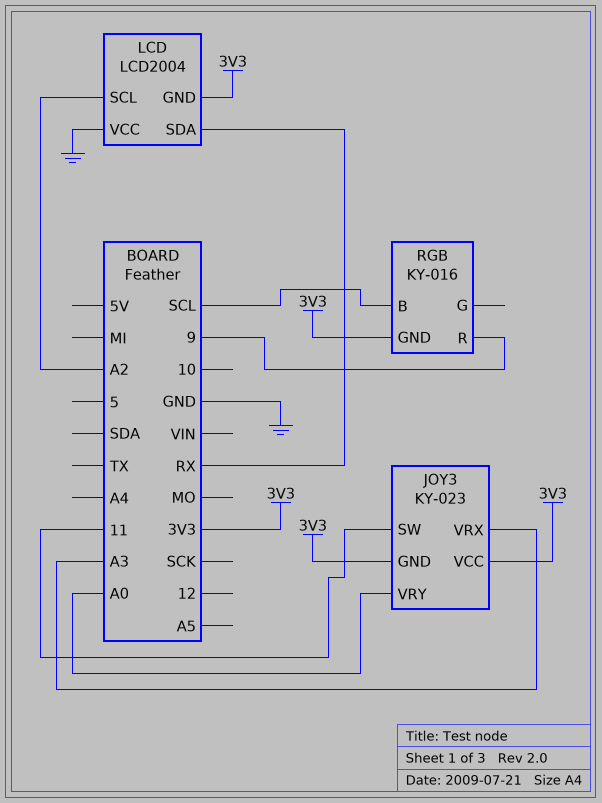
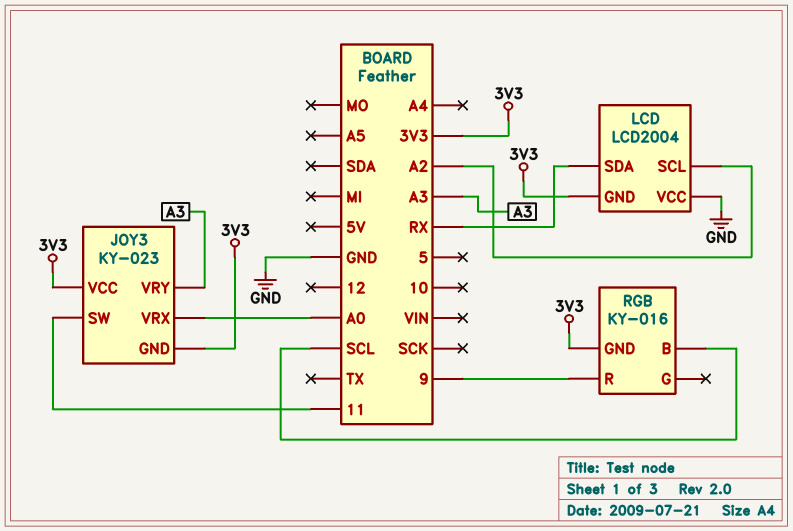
JOY3 pin VRX: A3 -> A0
JOY3 pin VRY: A0 -> A3

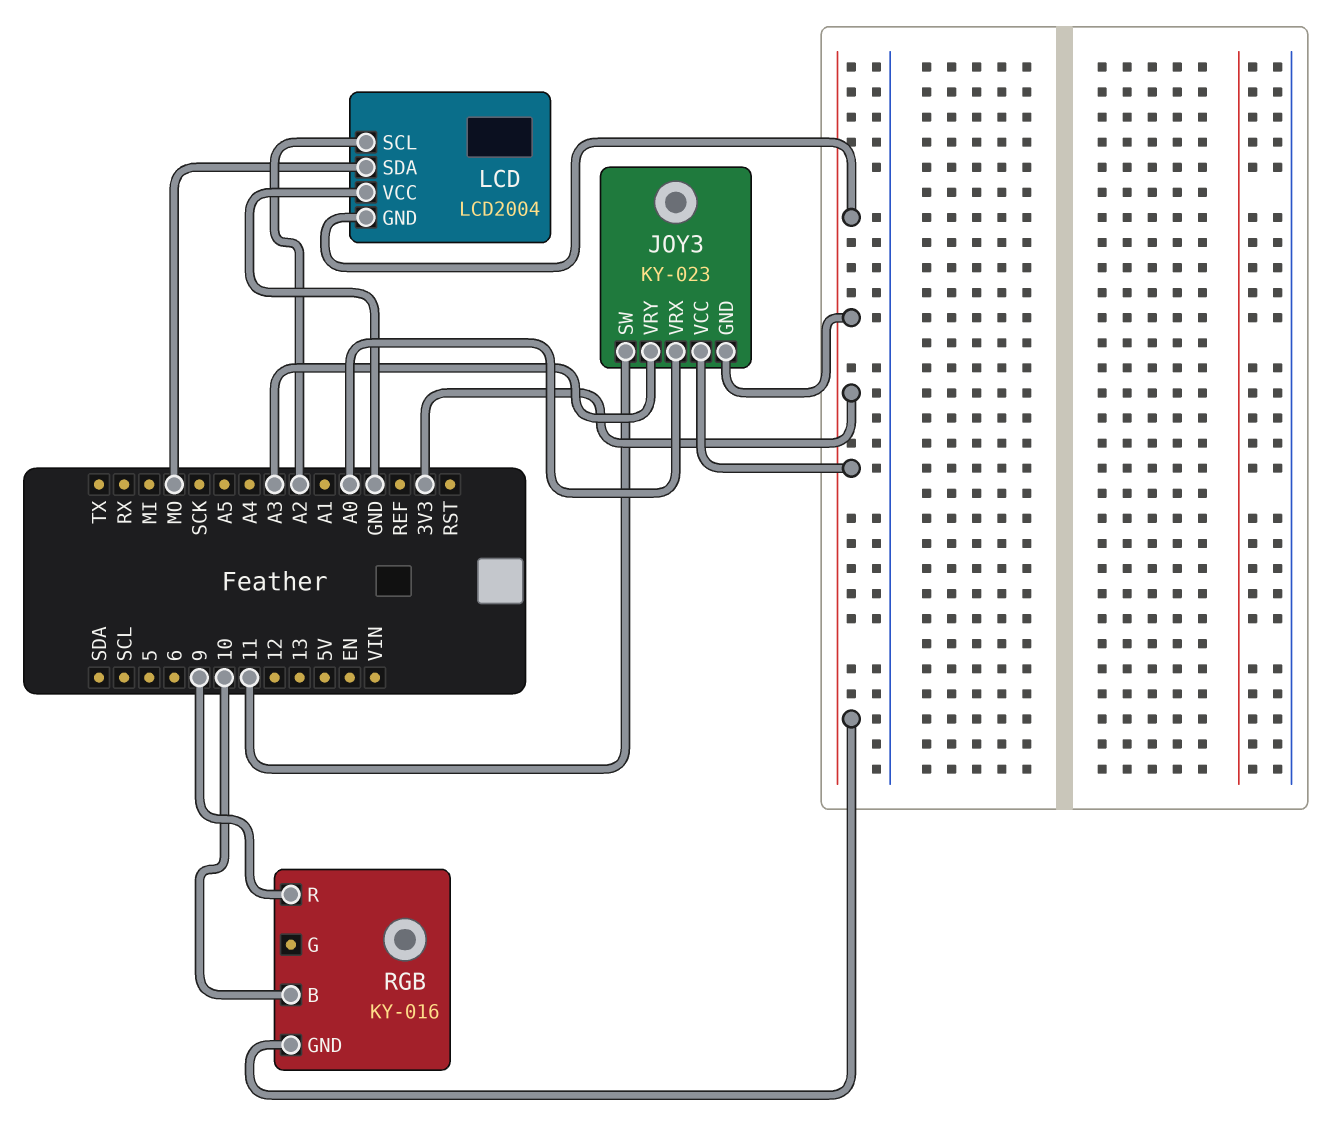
LCD pin SDA: RX -> MO
RGB pin B: SCL -> 10

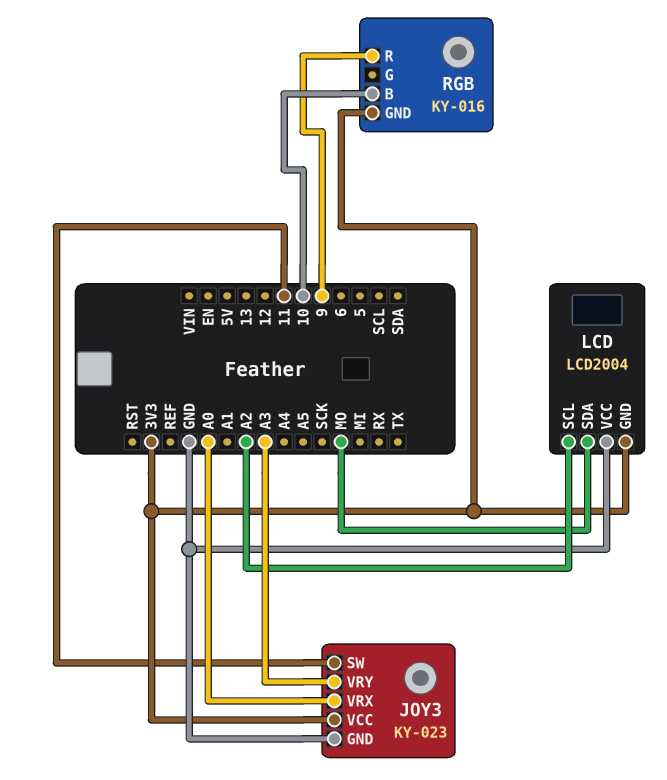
JOY3 pin GND: 3V3 -> GND

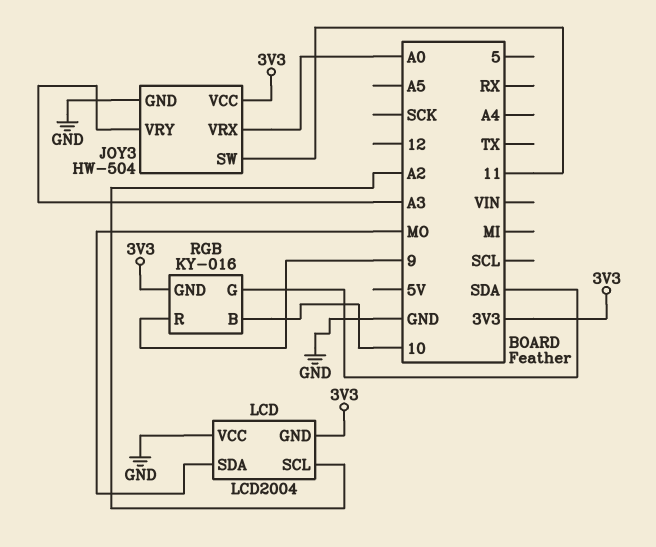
JOY3: KY-023 -> HW-504
RGB pin G: none -> SDA

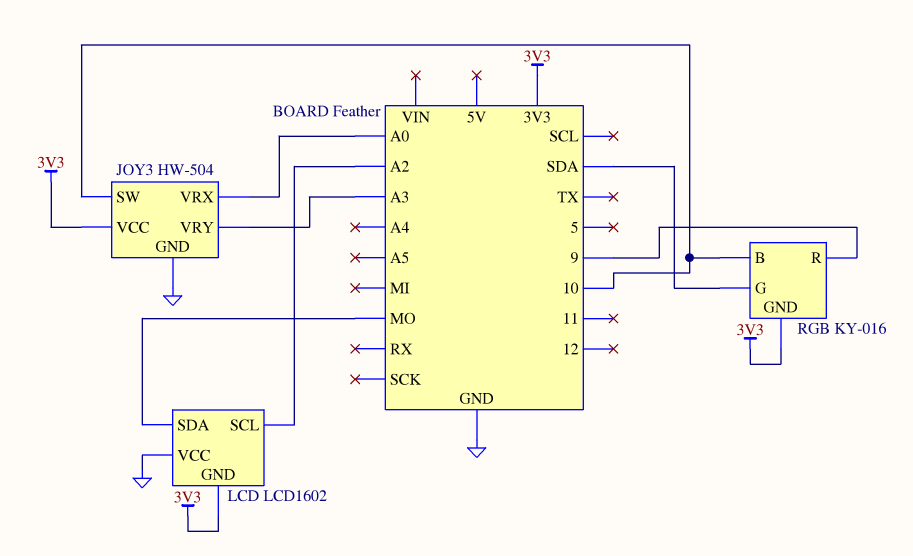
JOY3 pin SW: 11 -> 10
LCD: LCD2004 -> LCD1602

